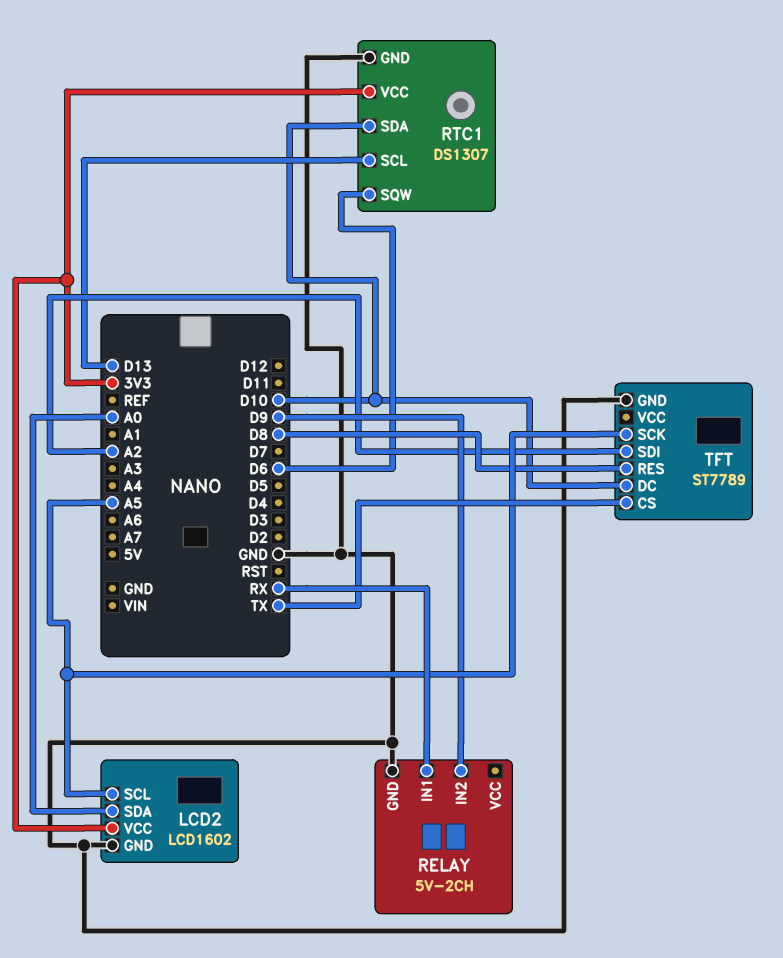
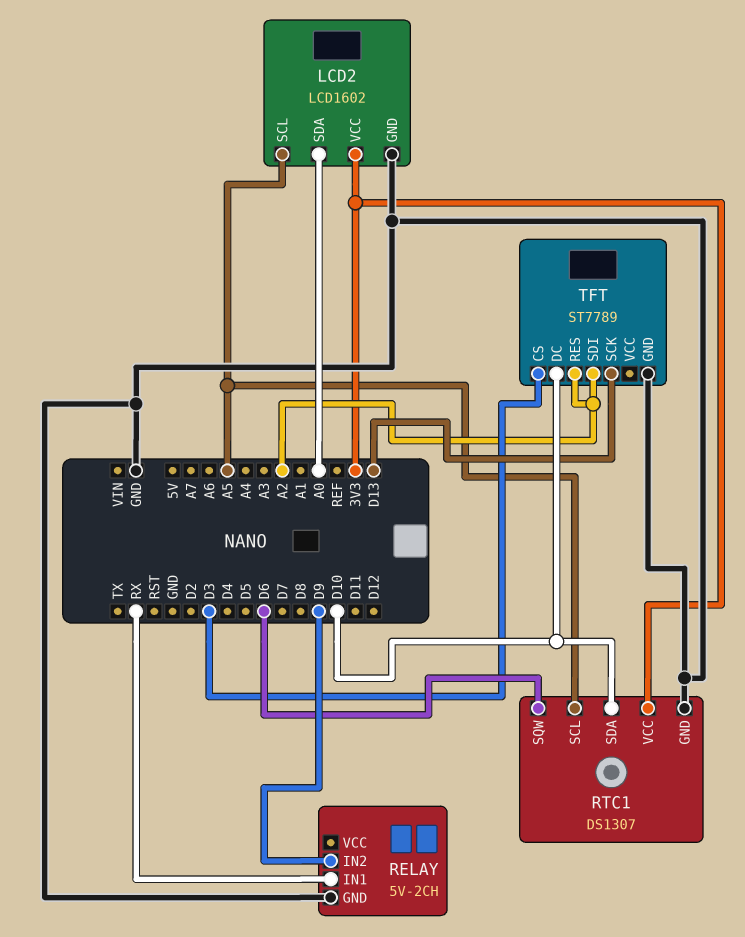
RTC1 pin SCL: D13 -> A5
TFT pin CS: TX -> D3
TFT pin RES: D8 -> A2
TFT pin SCK: A5 -> D13

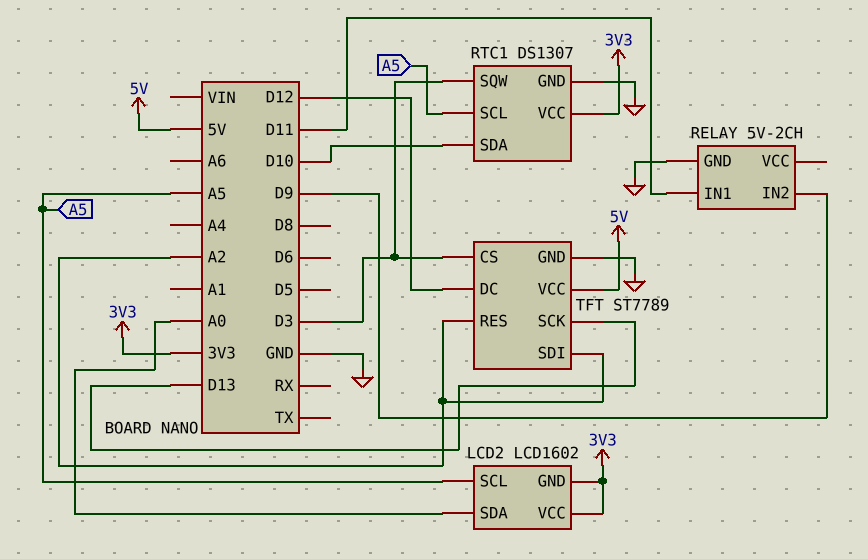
LCD2 pin GND: GND -> 3V3
RELAY pin IN1: RX -> D11
RTC1 pin SQW: D6 -> D3
TFT pin DC: D10 -> D12
TFT pin VCC: none -> 5V

